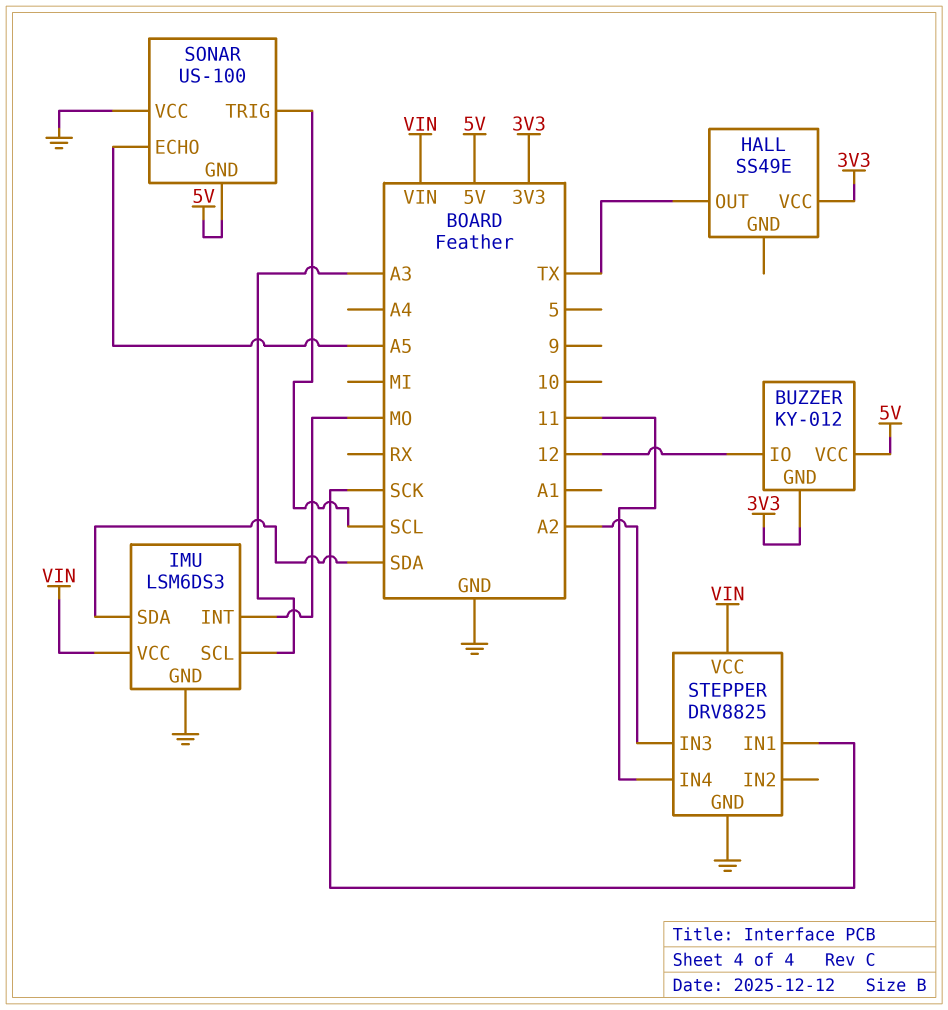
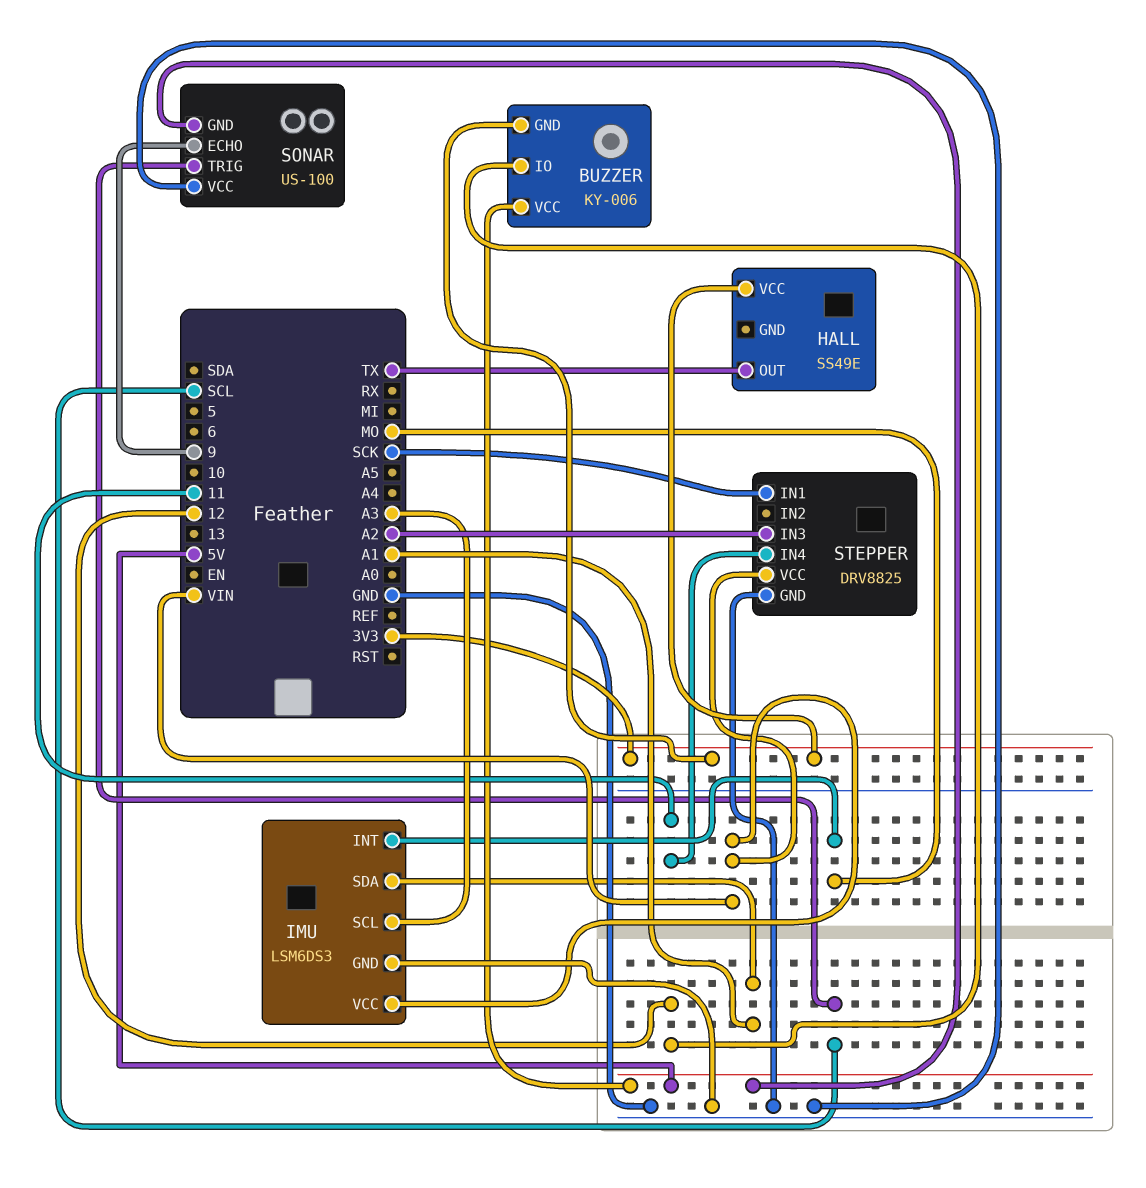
BUZZER: KY-012 -> KY-006
IMU pin SDA: SDA -> A1
SONAR pin ECHO: A5 -> 9

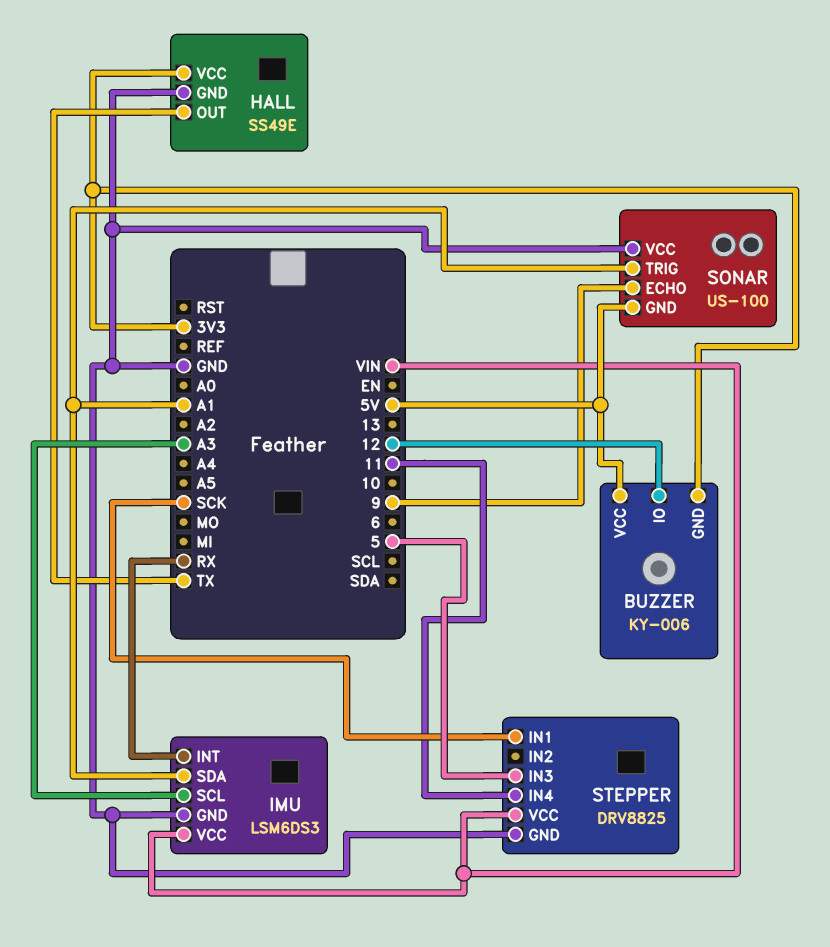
HALL pin GND: none -> GND
IMU pin INT: MO -> RX
SONAR pin TRIG: SCL -> A1
STEPPER pin IN3: A2 -> 5

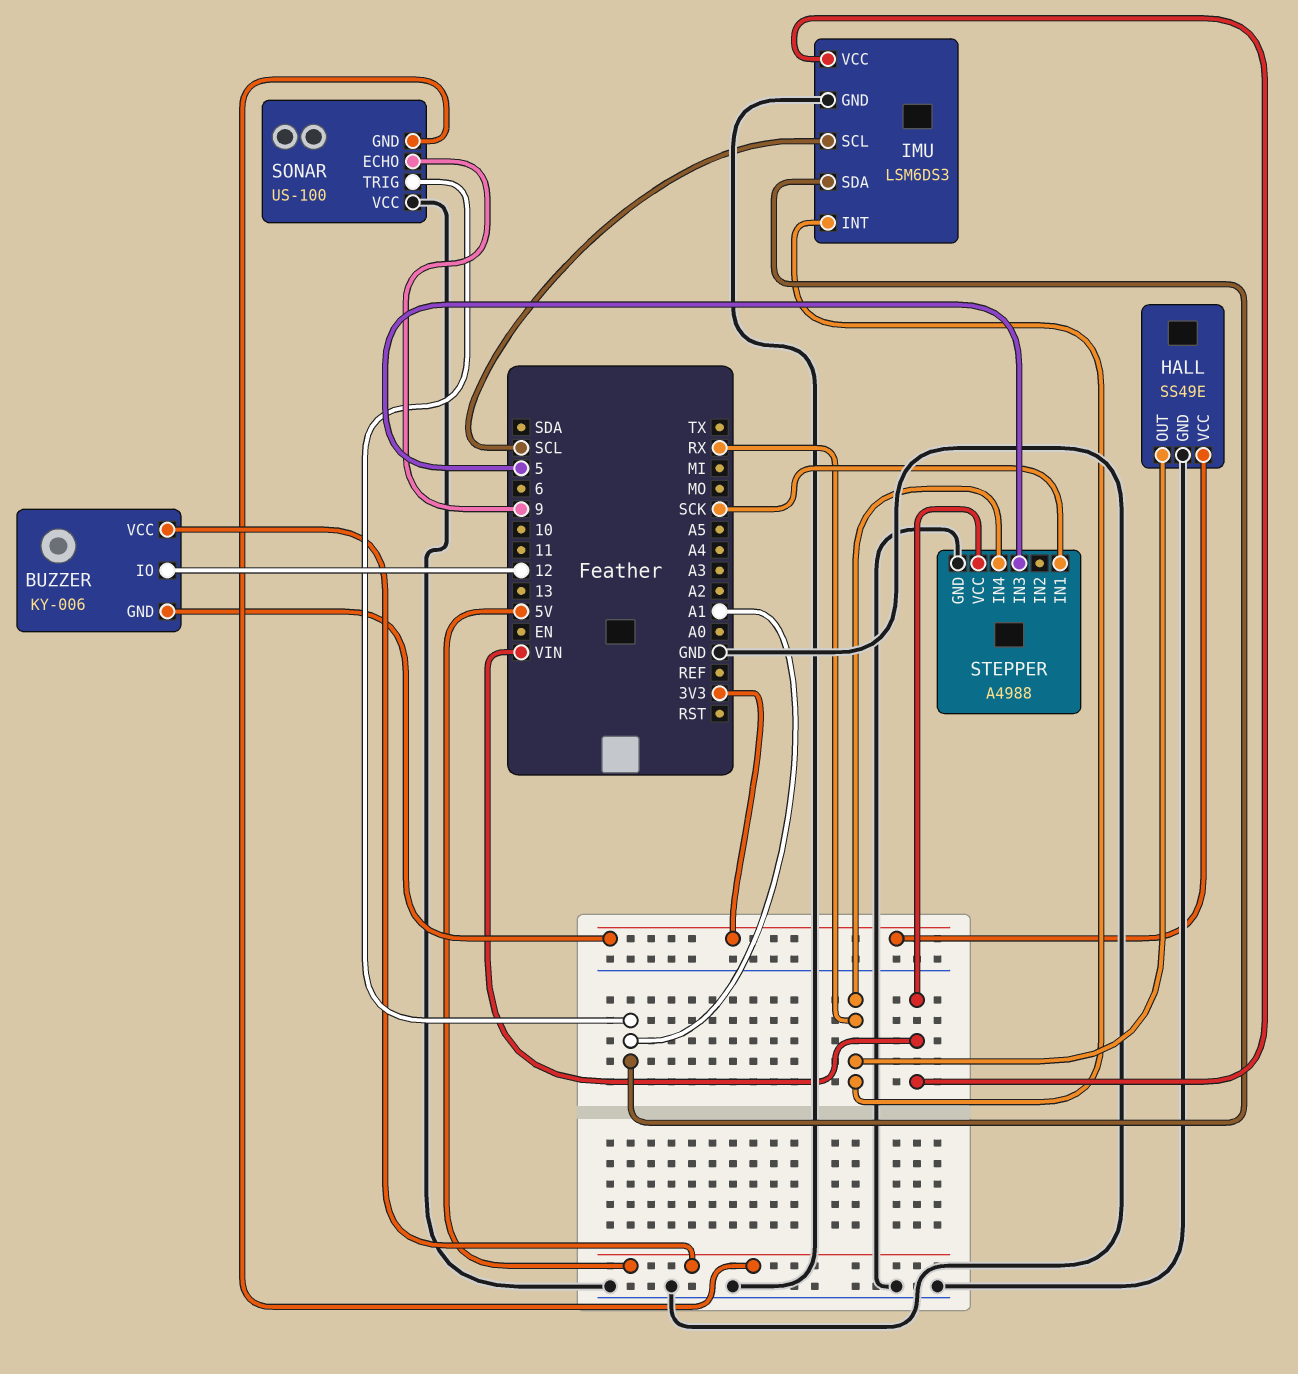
HALL pin OUT: TX -> RX
IMU pin SCL: A3 -> SCL
STEPPER: DRV8825 -> A4988
STEPPER pin IN4: 11 -> RX

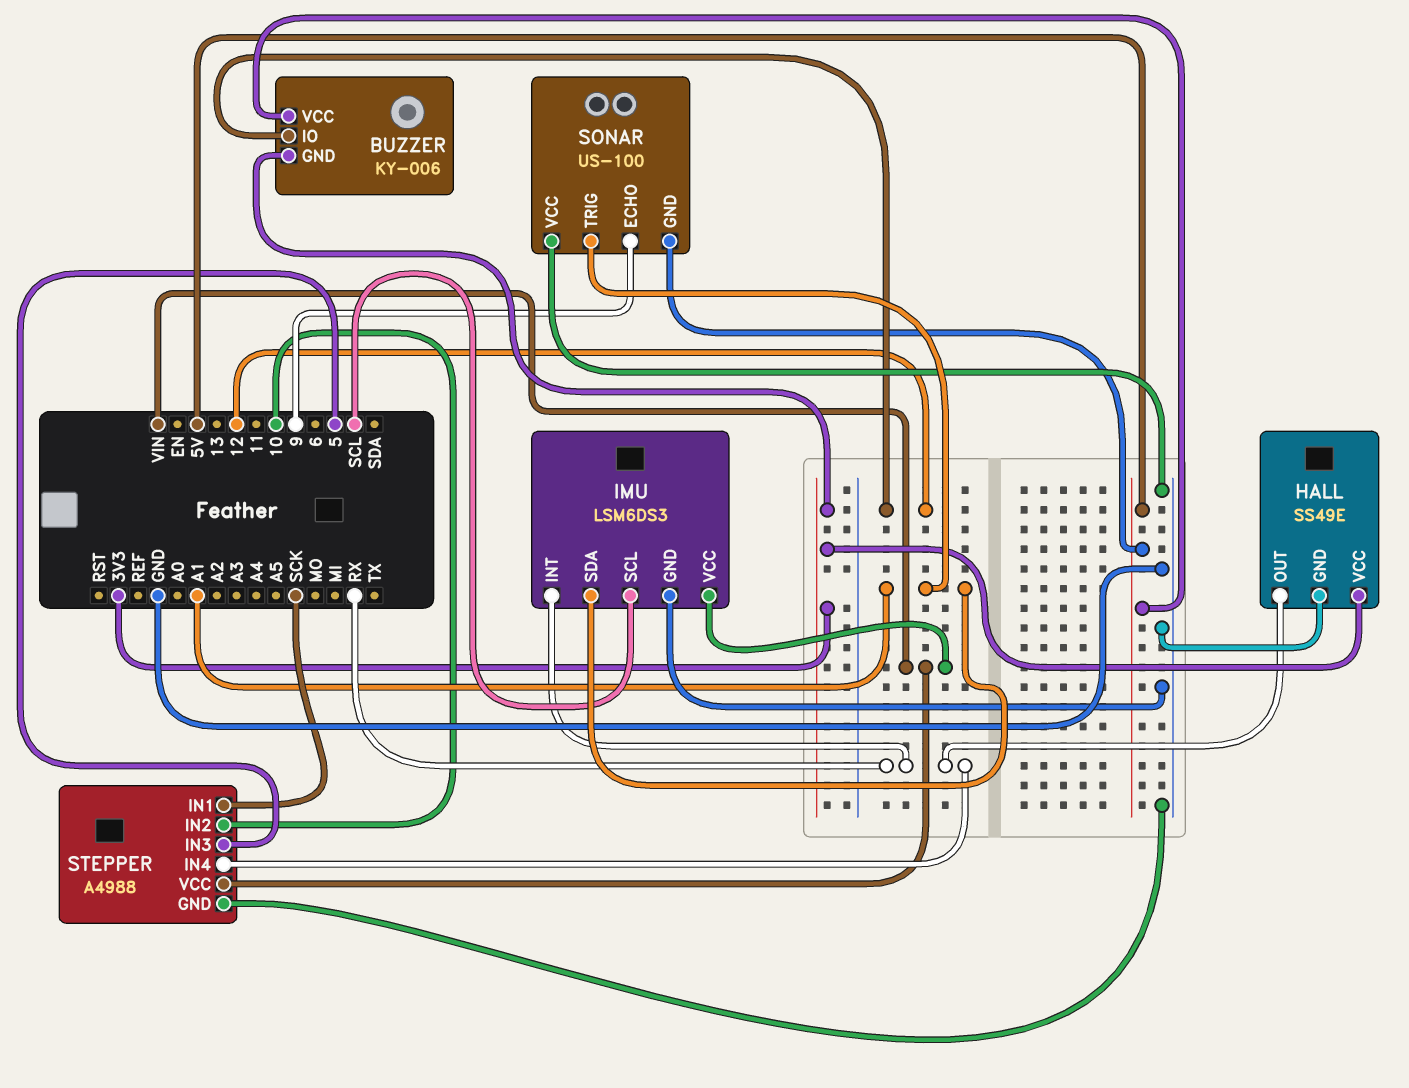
STEPPER pin IN2: none -> 10

